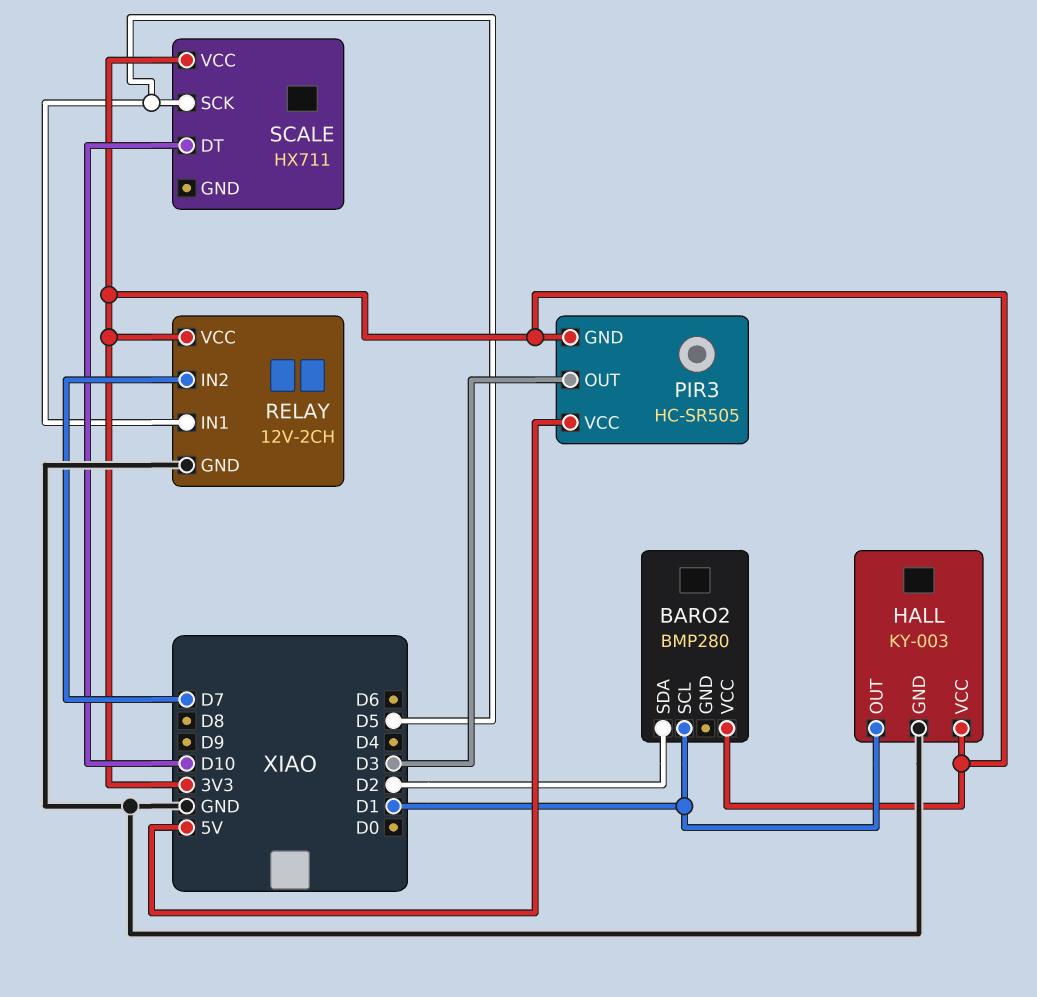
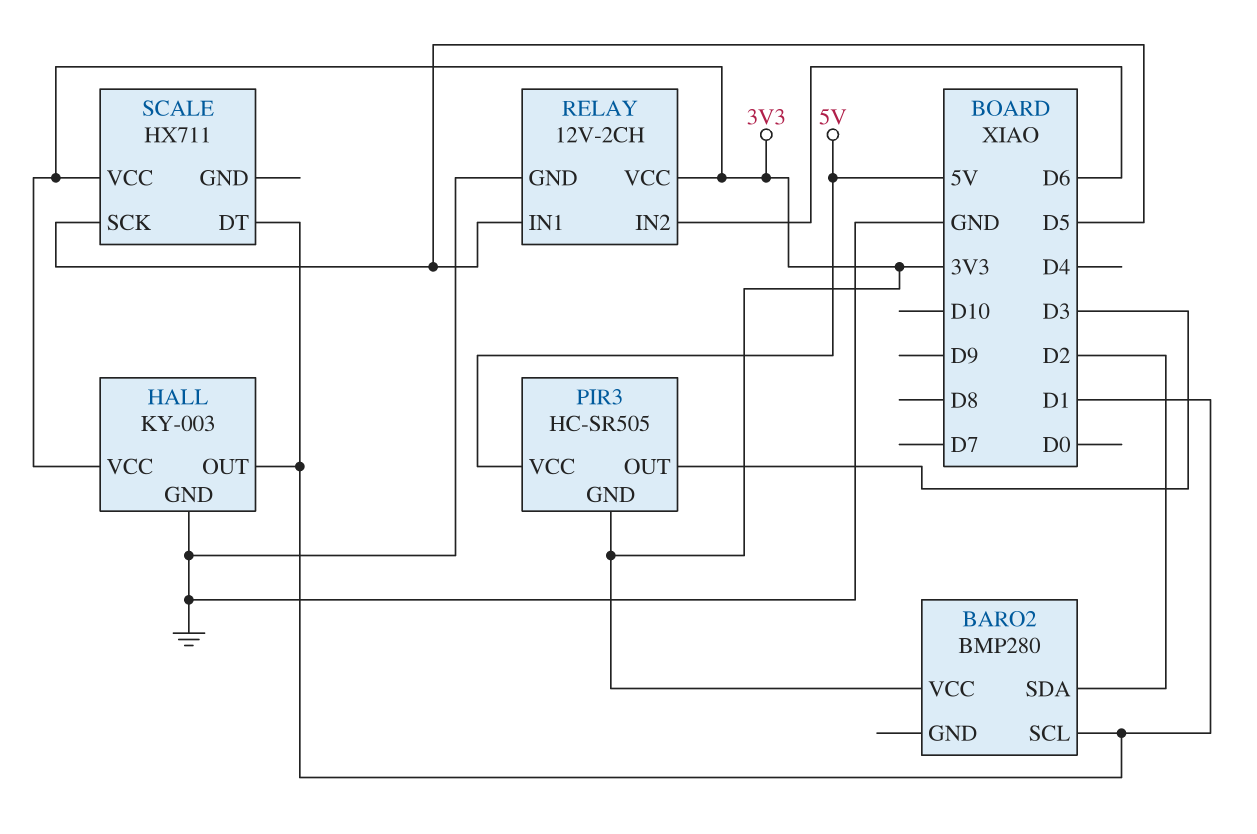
RELAY pin IN2: D7 -> D6
SCALE pin DT: D10 -> D1

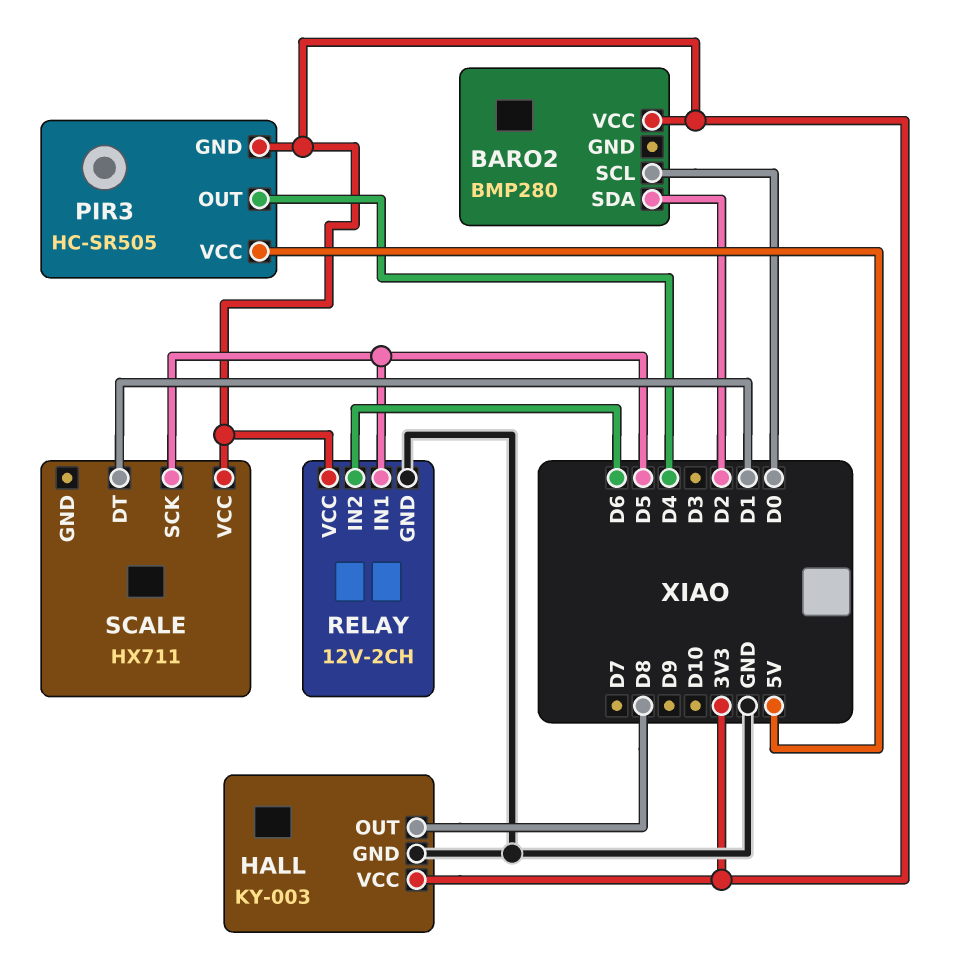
BARO2 pin SCL: D1 -> D0
HALL pin OUT: D1 -> D8
PIR3 pin OUT: D3 -> D4

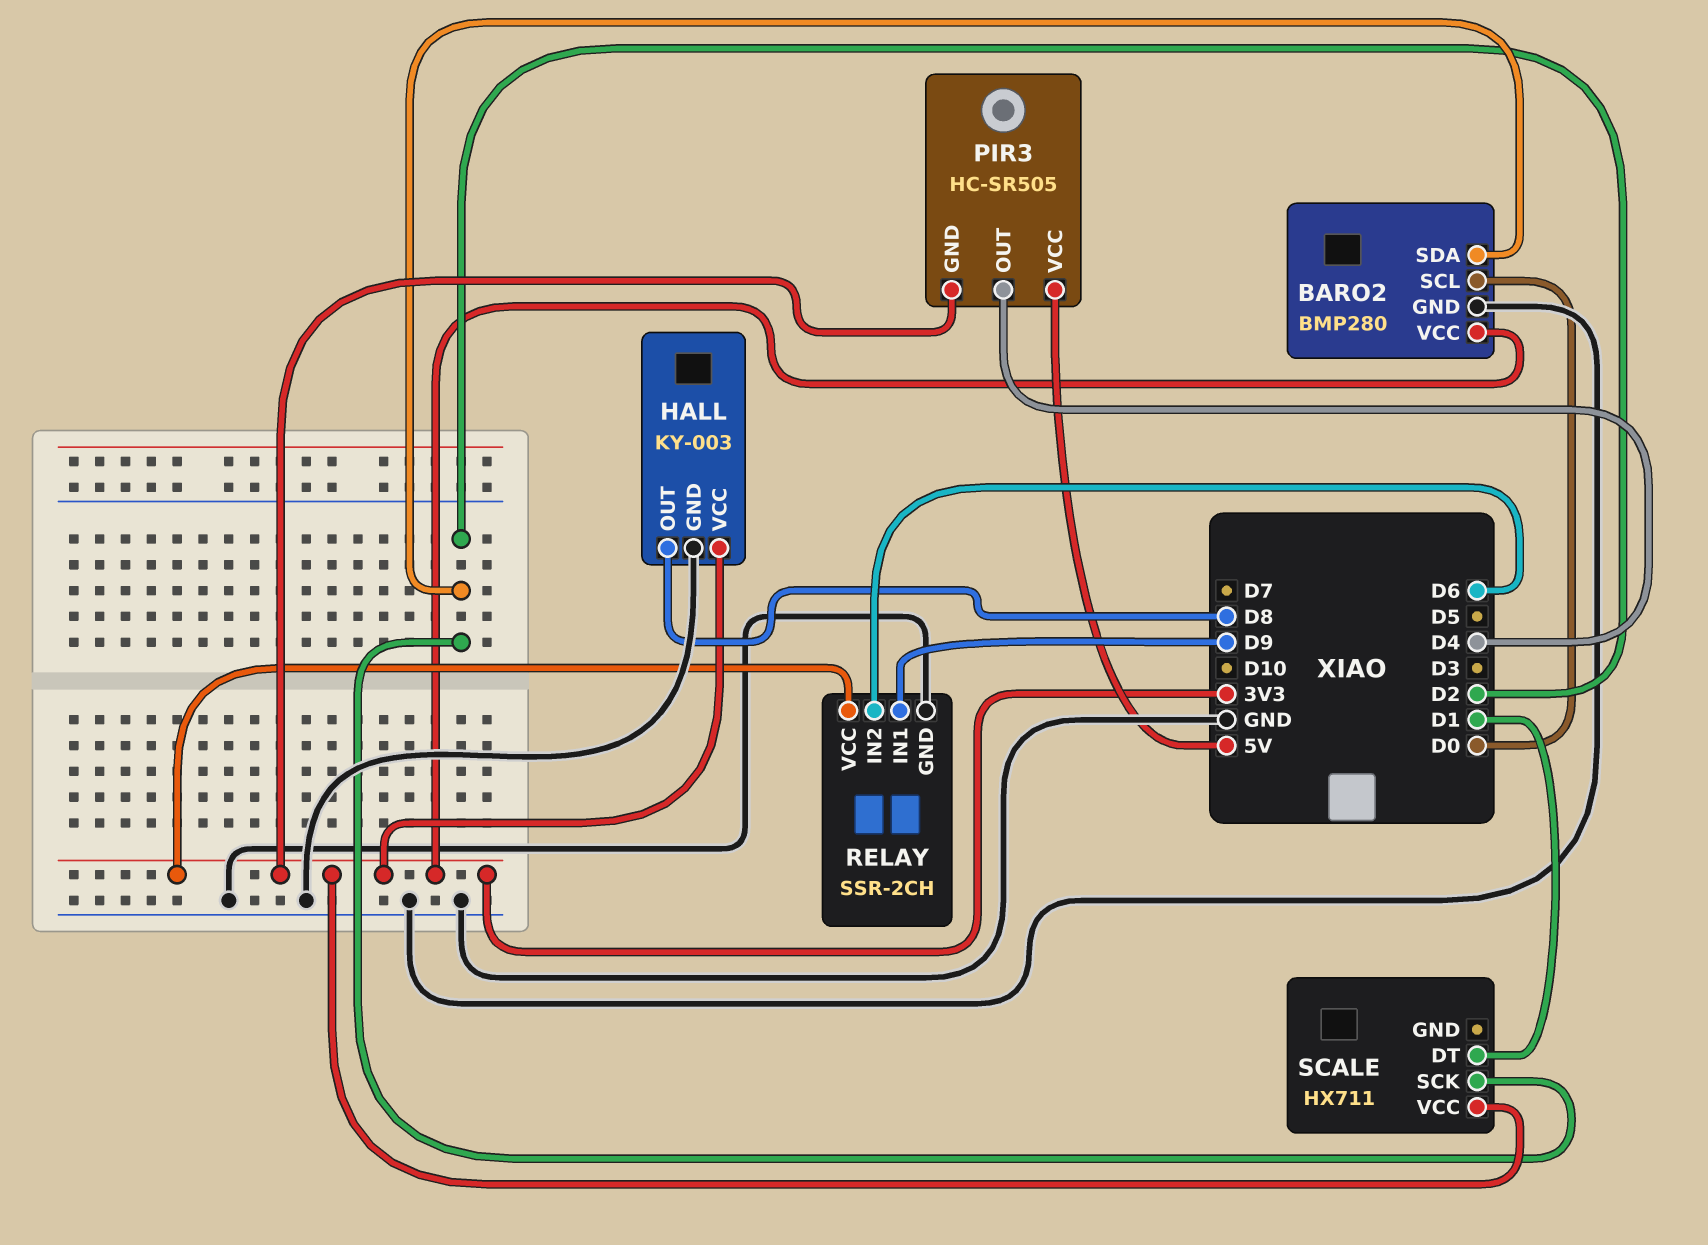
BARO2 pin GND: none -> GND
RELAY: 12V-2CH -> SSR-2CH
RELAY pin IN1: D5 -> D9
SCALE pin SCK: D5 -> D2

